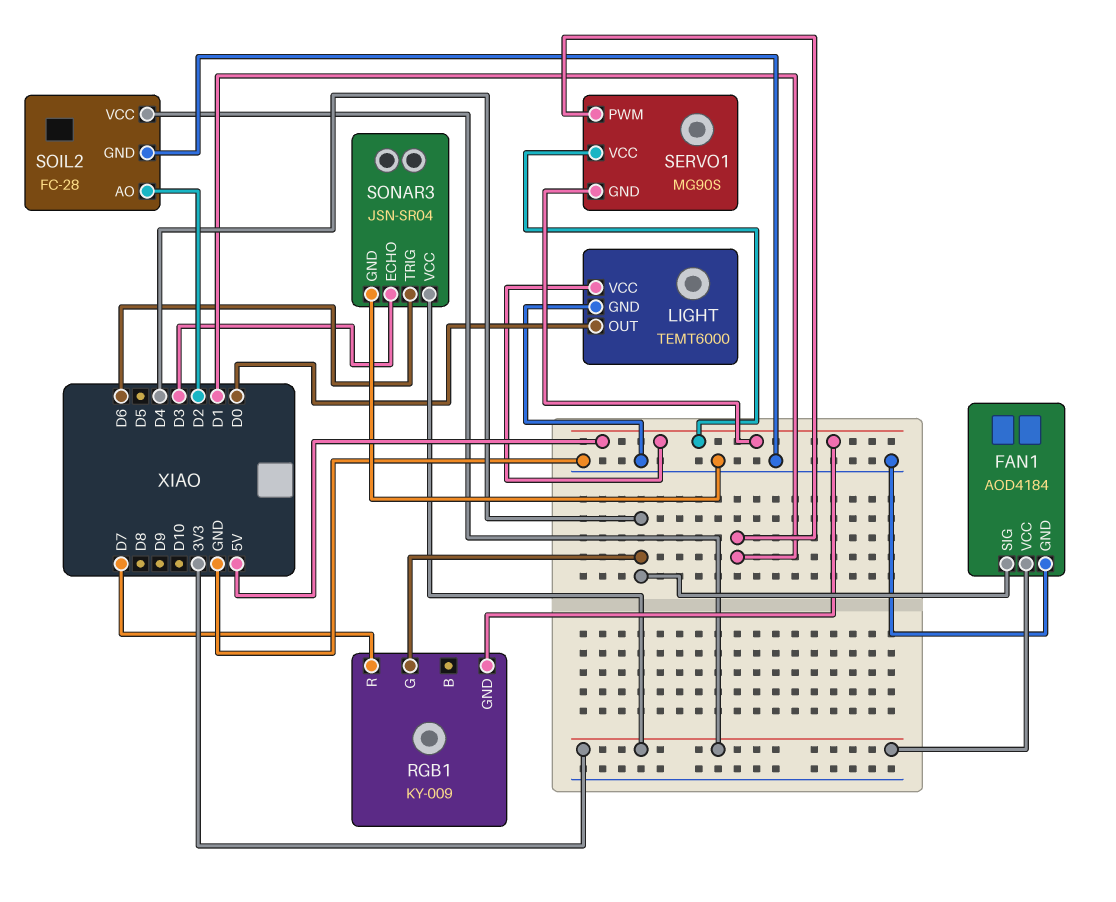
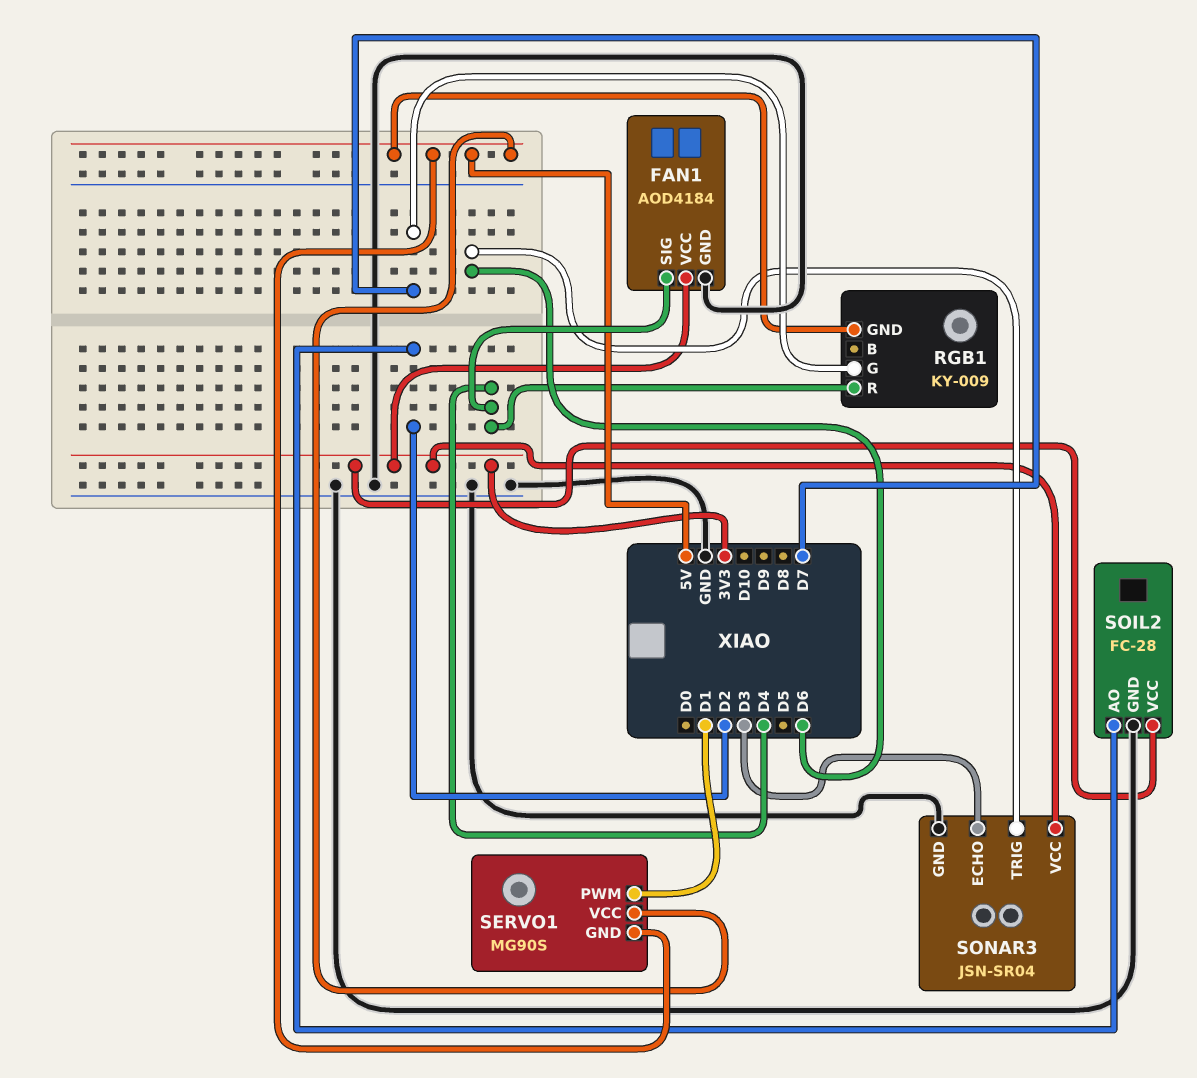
LIGHT: TEMT6000 -> none
LIGHT pin GND: GND -> none
LIGHT pin OUT: D0 -> none
LIGHT pin VCC: 5V -> none
RGB1 pin G: D4 -> D7
RGB1 pin R: D7 -> D4

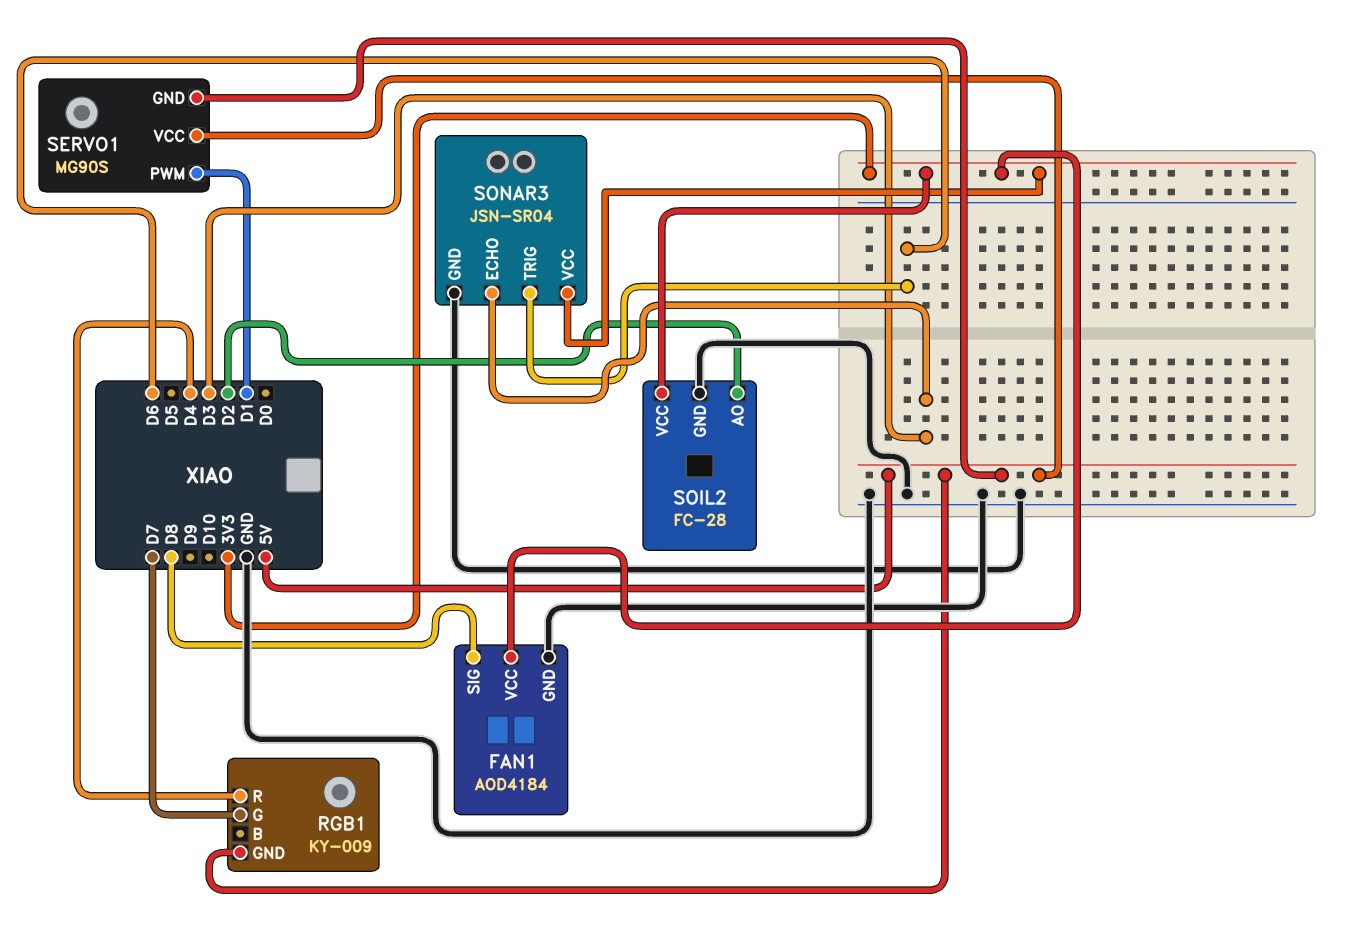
FAN1 pin SIG: D4 -> D8

